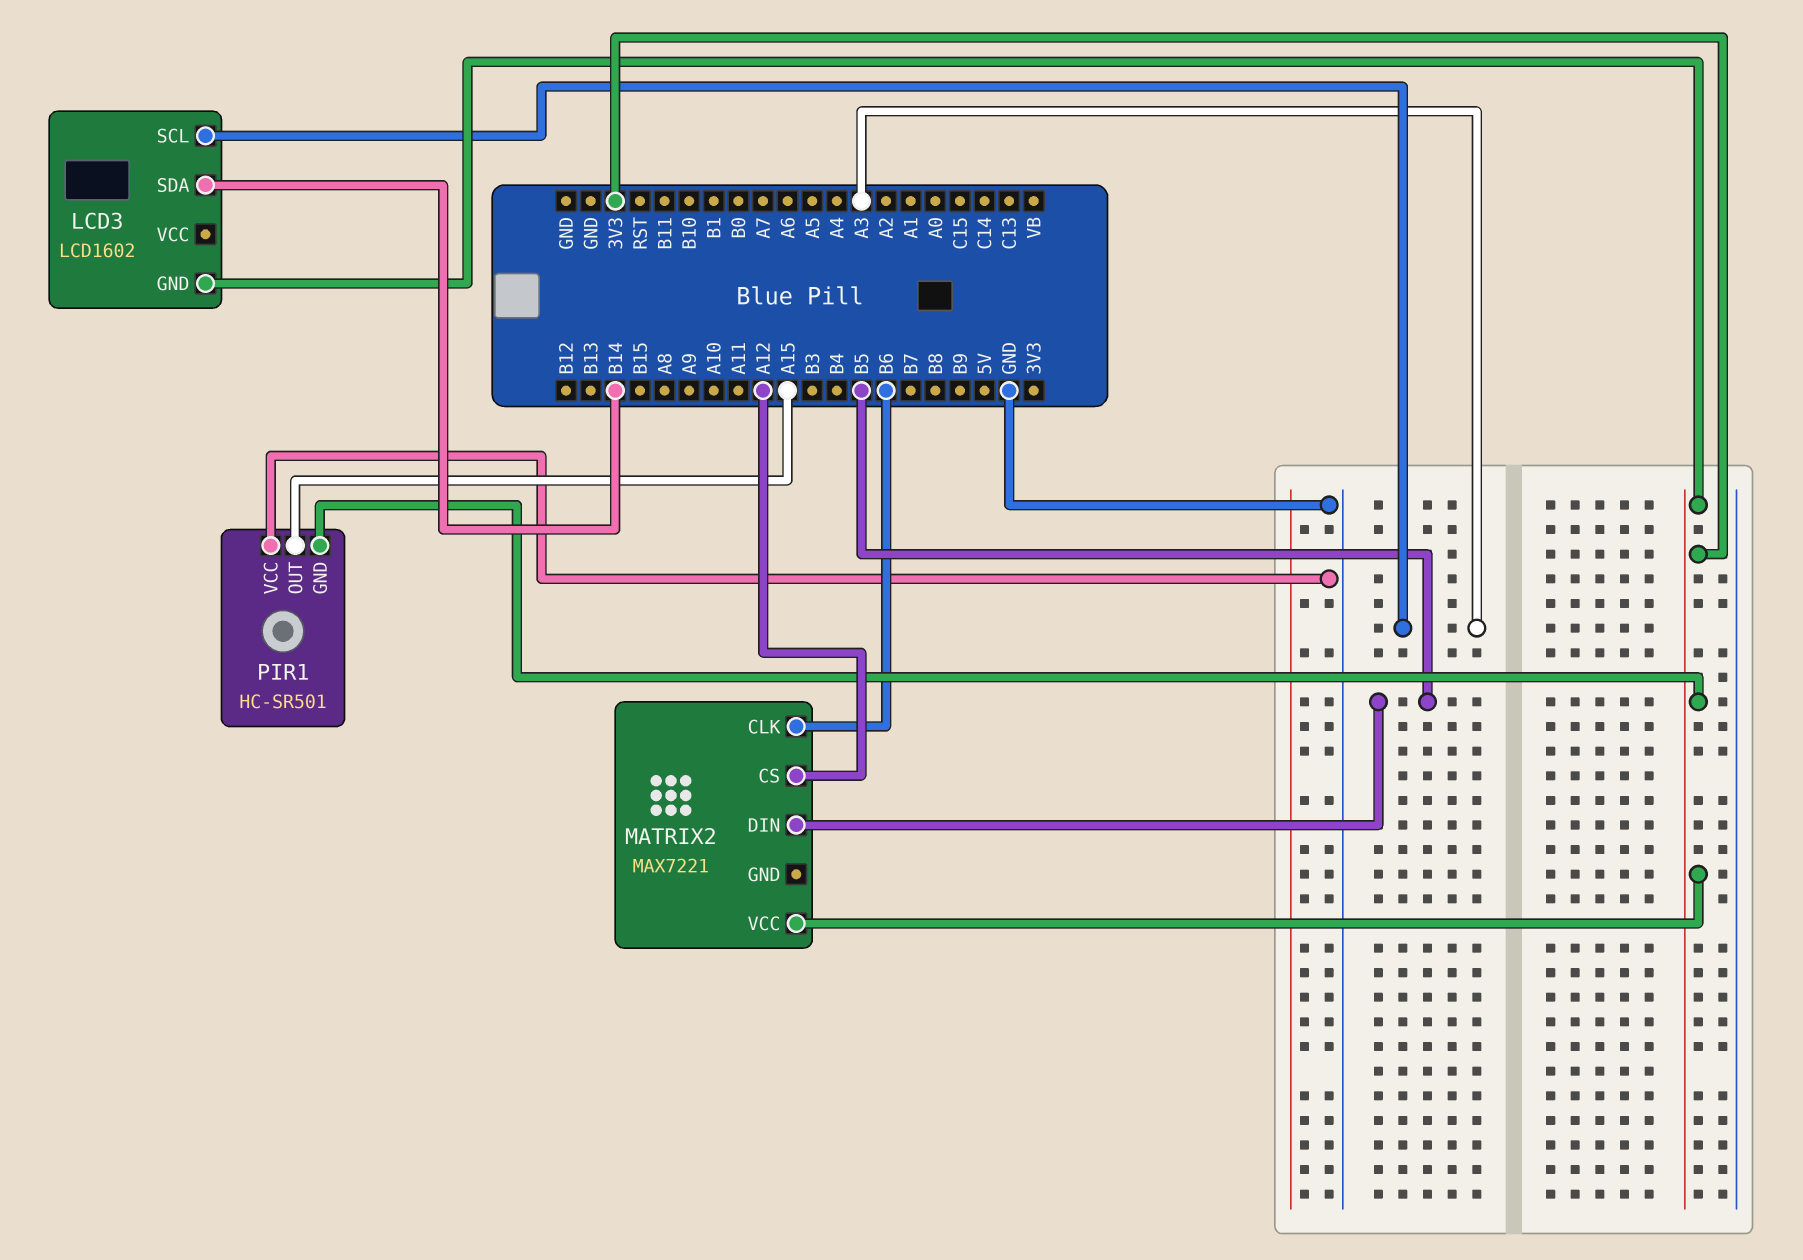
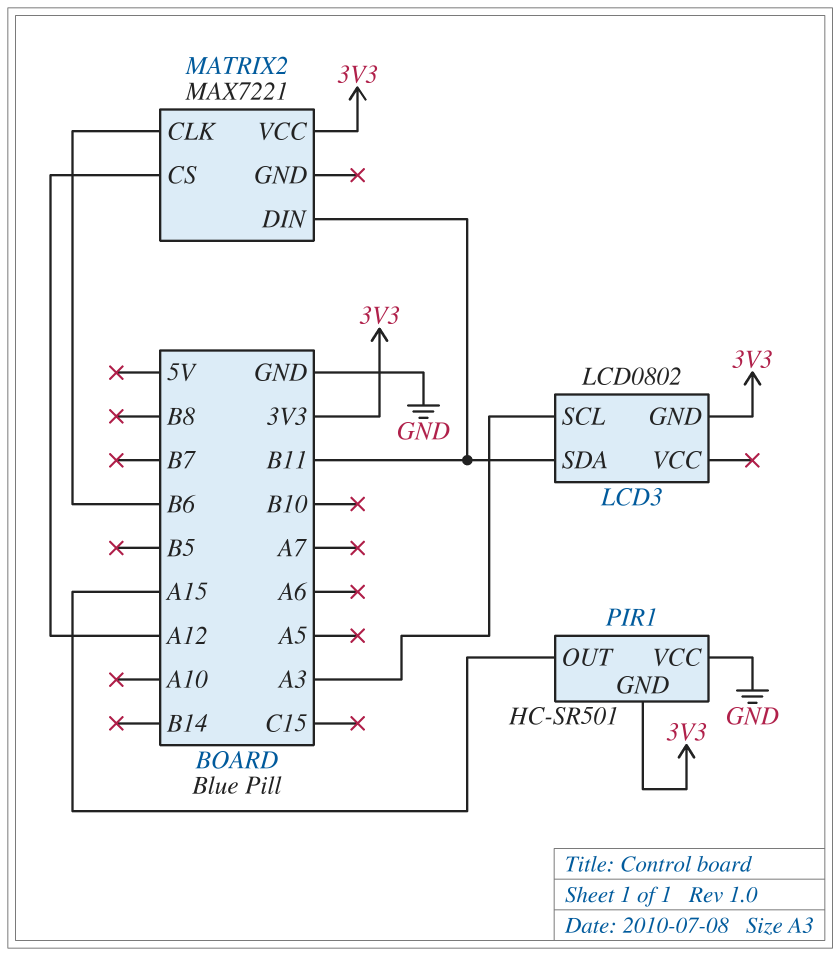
LCD3: LCD1602 -> LCD0802
LCD3 pin SDA: B14 -> B11
MATRIX2 pin DIN: B5 -> B11

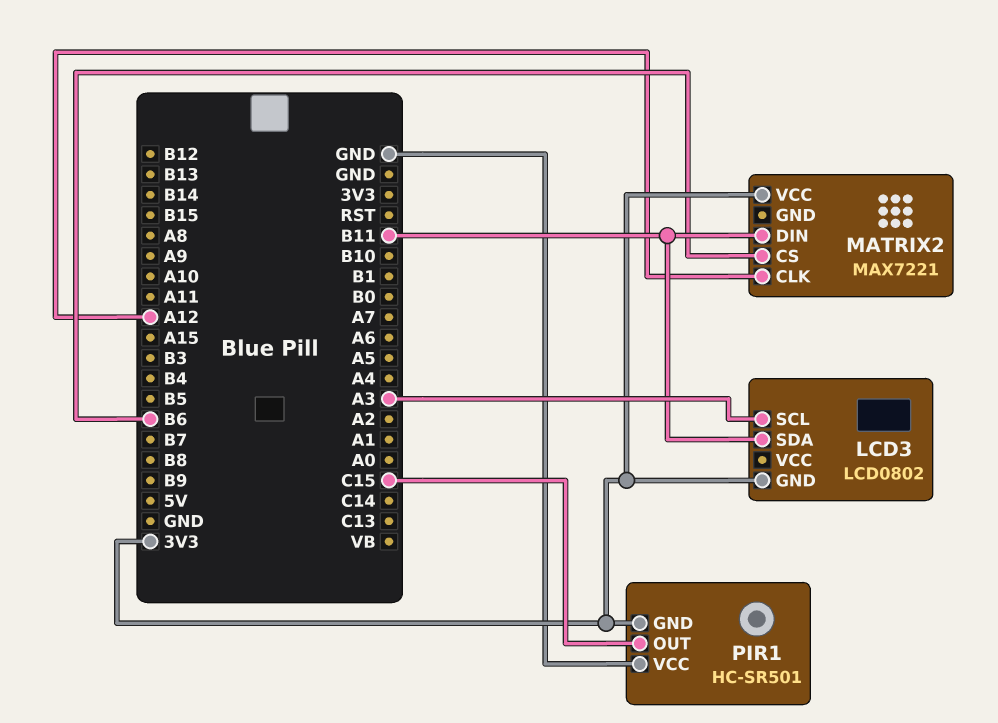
MATRIX2 pin CLK: B6 -> A12
MATRIX2 pin CS: A12 -> B6
PIR1 pin OUT: A15 -> C15

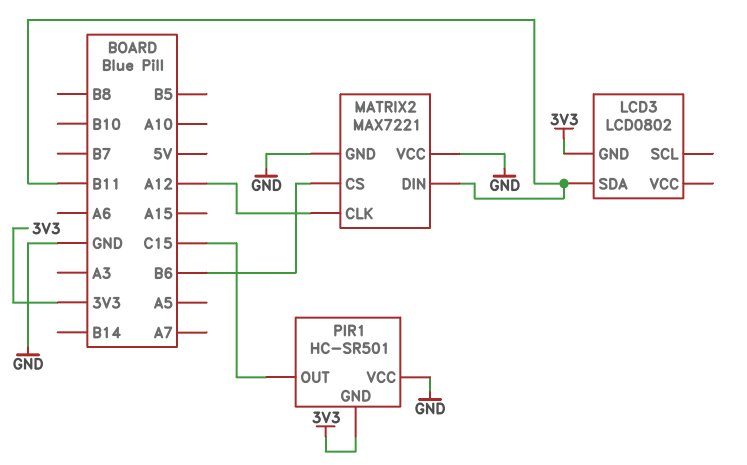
LCD3 pin SCL: A3 -> none
MATRIX2 pin GND: none -> GND
MATRIX2 pin VCC: 3V3 -> GND

